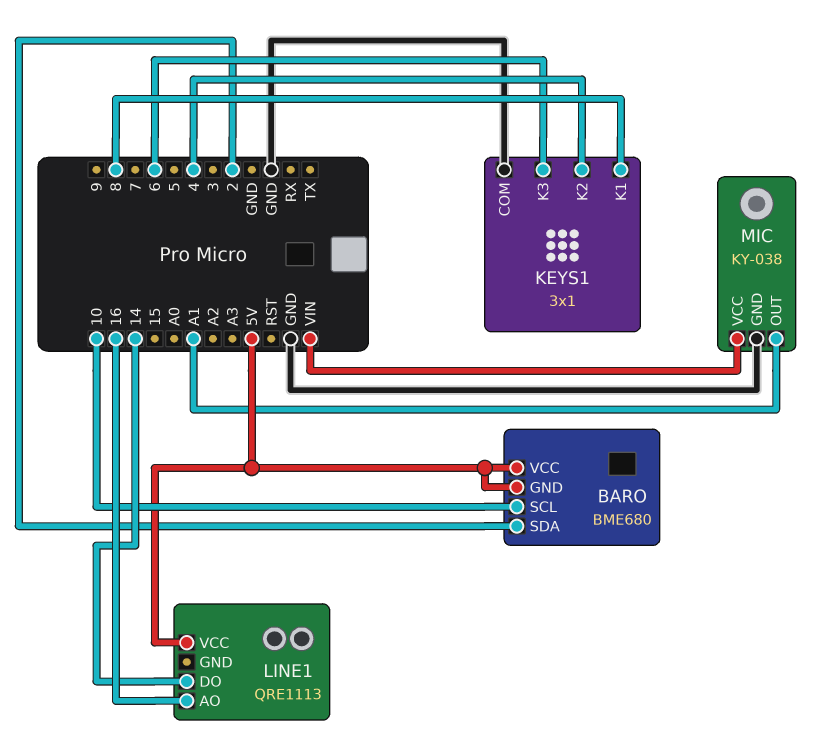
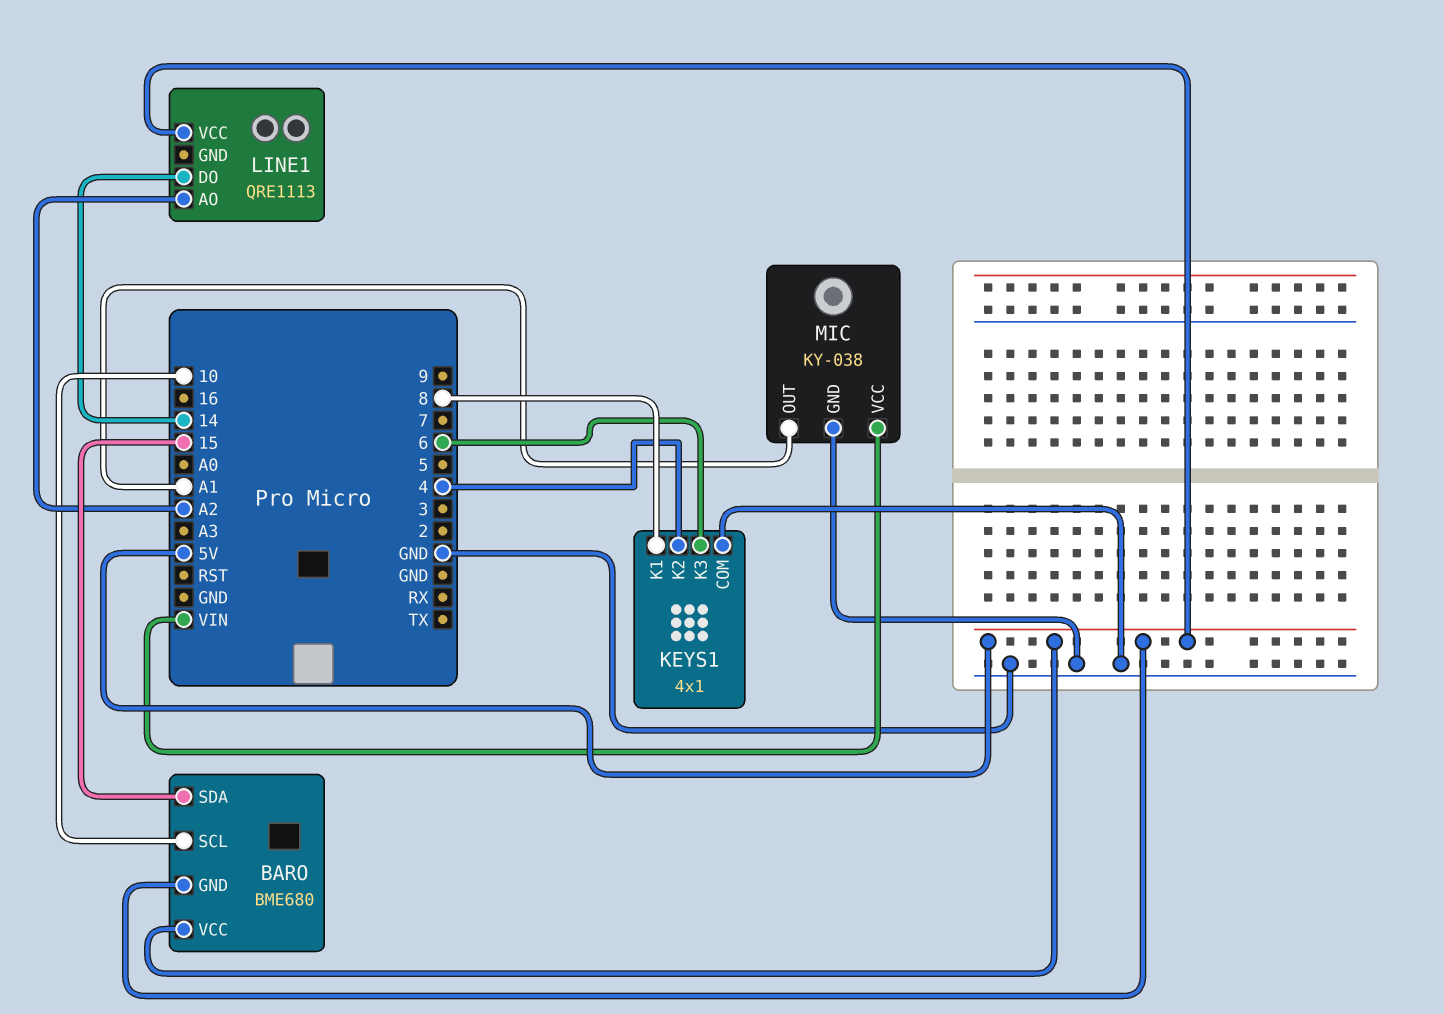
BARO pin SDA: 2 -> 15
KEYS1: 3x1 -> 4x1
LINE1 pin AO: 16 -> A2

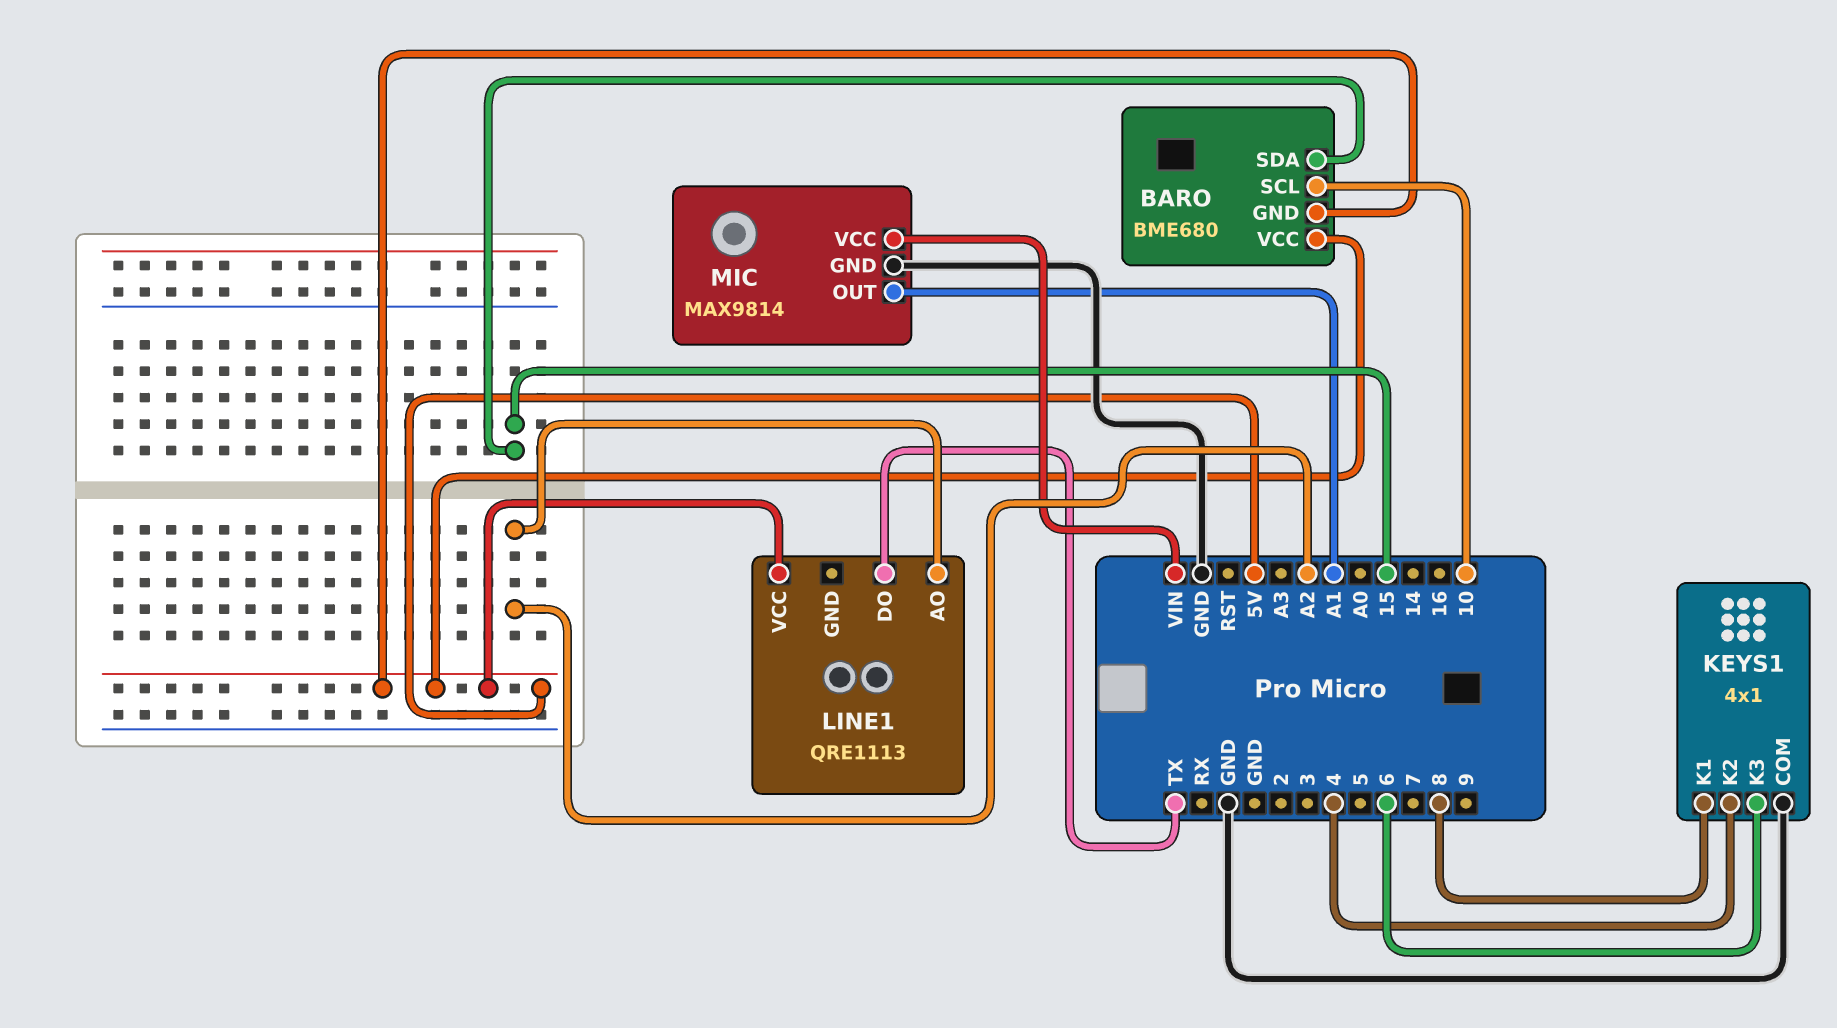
LINE1 pin DO: 14 -> TX
MIC: KY-038 -> MAX9814

